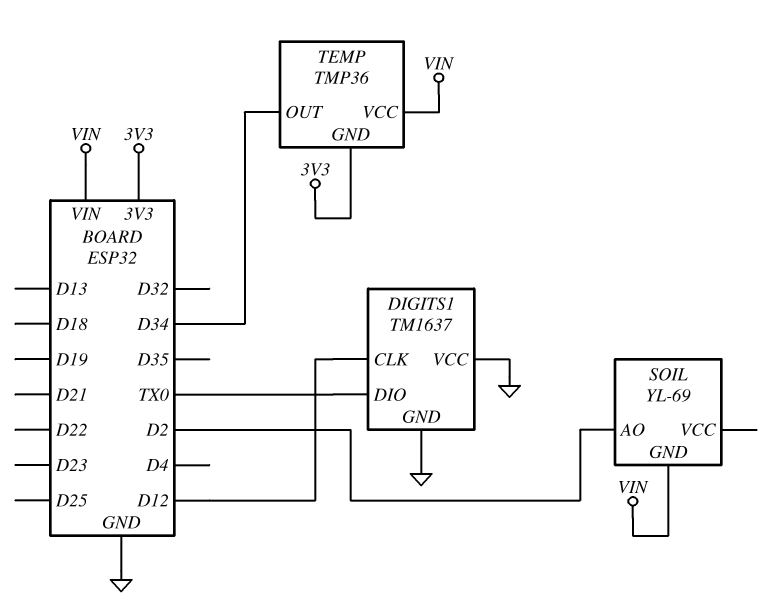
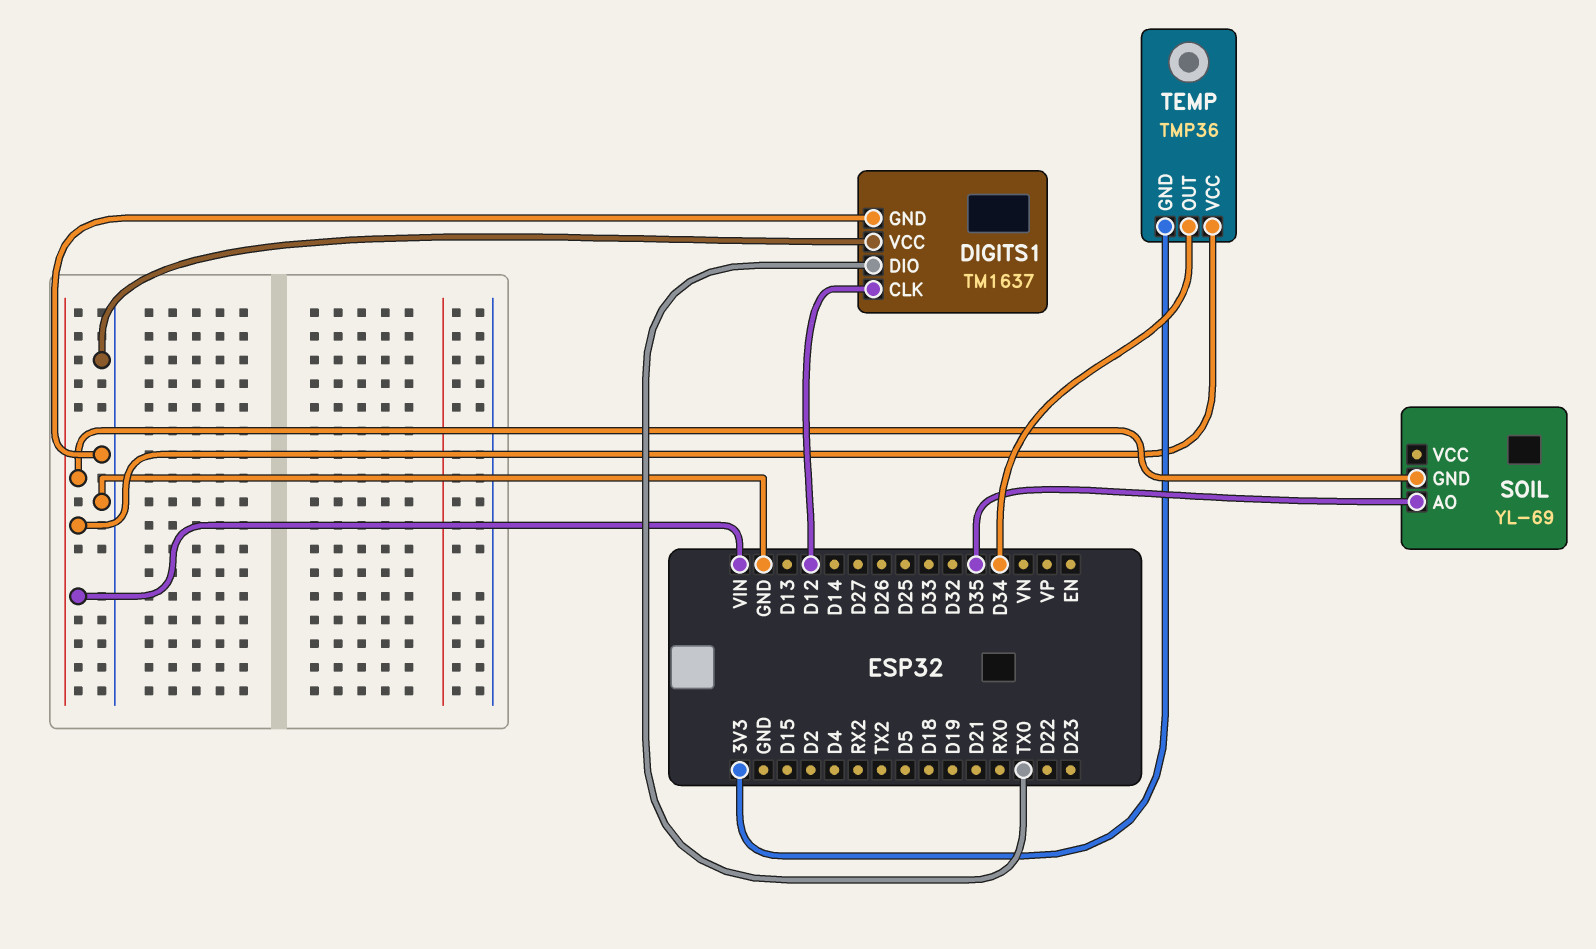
SOIL pin AO: D2 -> D35

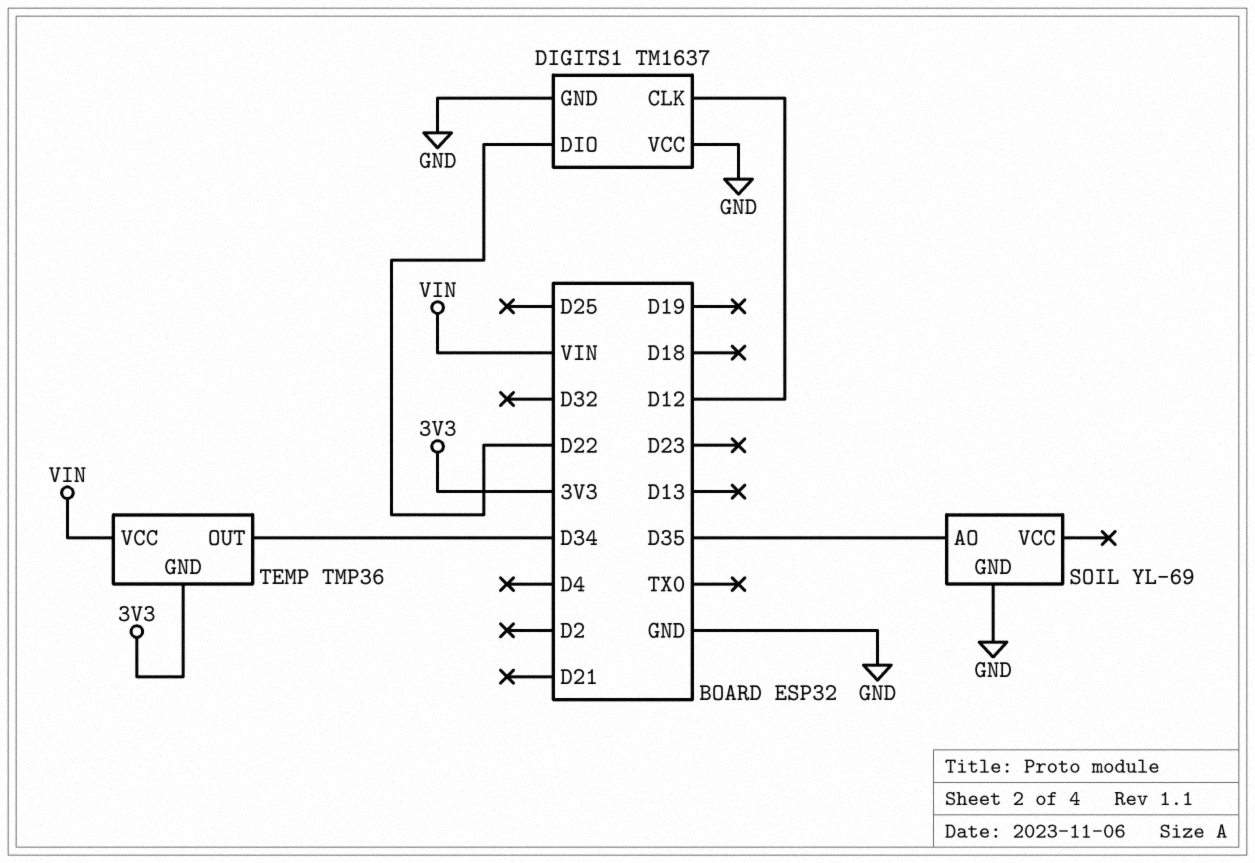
DIGITS1 pin DIO: TX0 -> D22
SOIL pin GND: VIN -> GND

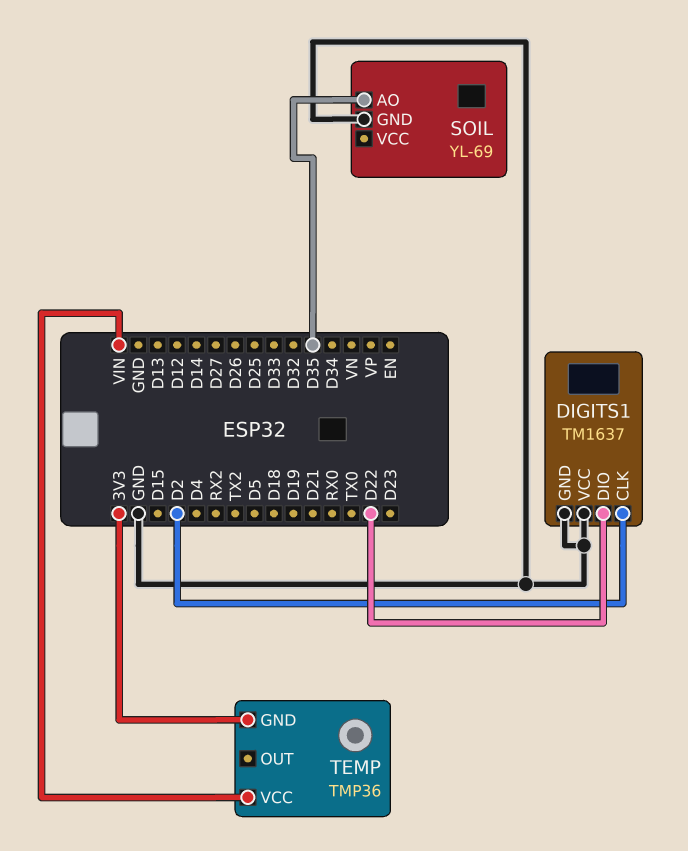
DIGITS1 pin CLK: D12 -> D2
TEMP pin OUT: D34 -> none

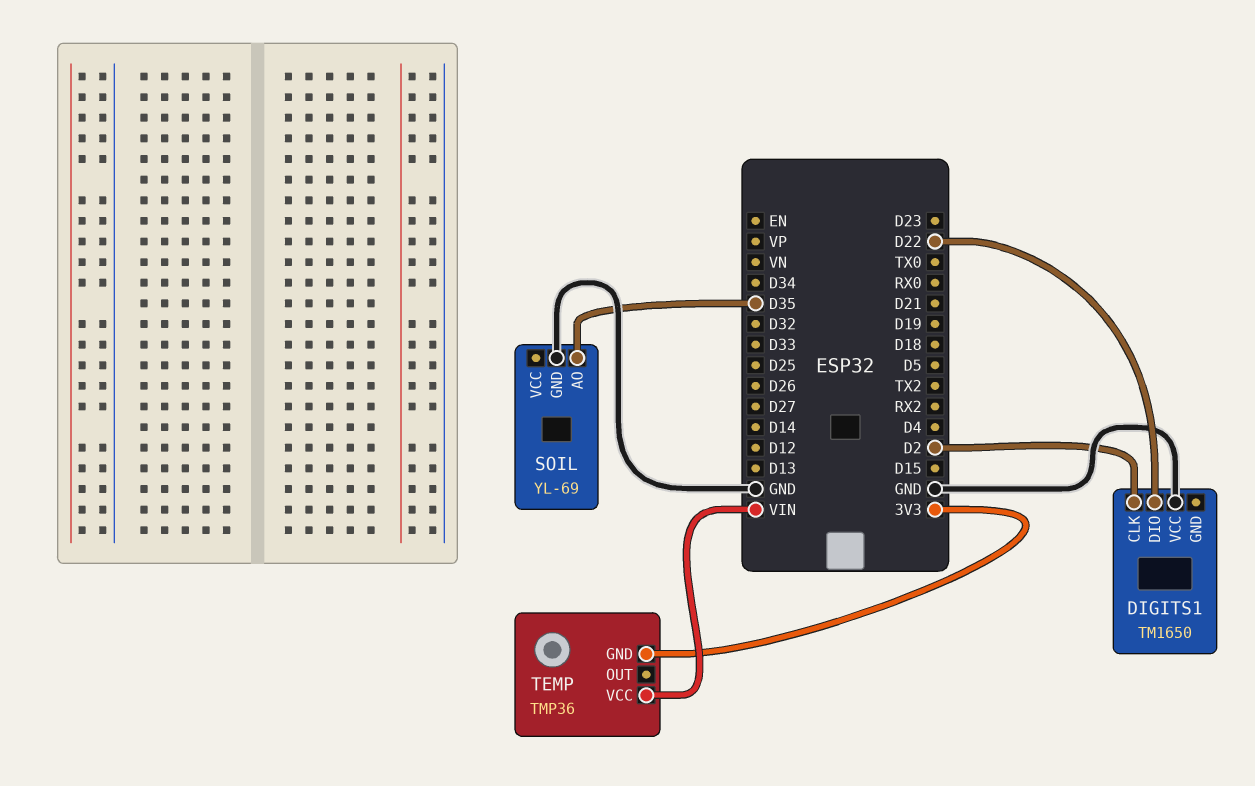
DIGITS1: TM1637 -> TM1650
DIGITS1 pin GND: GND -> none

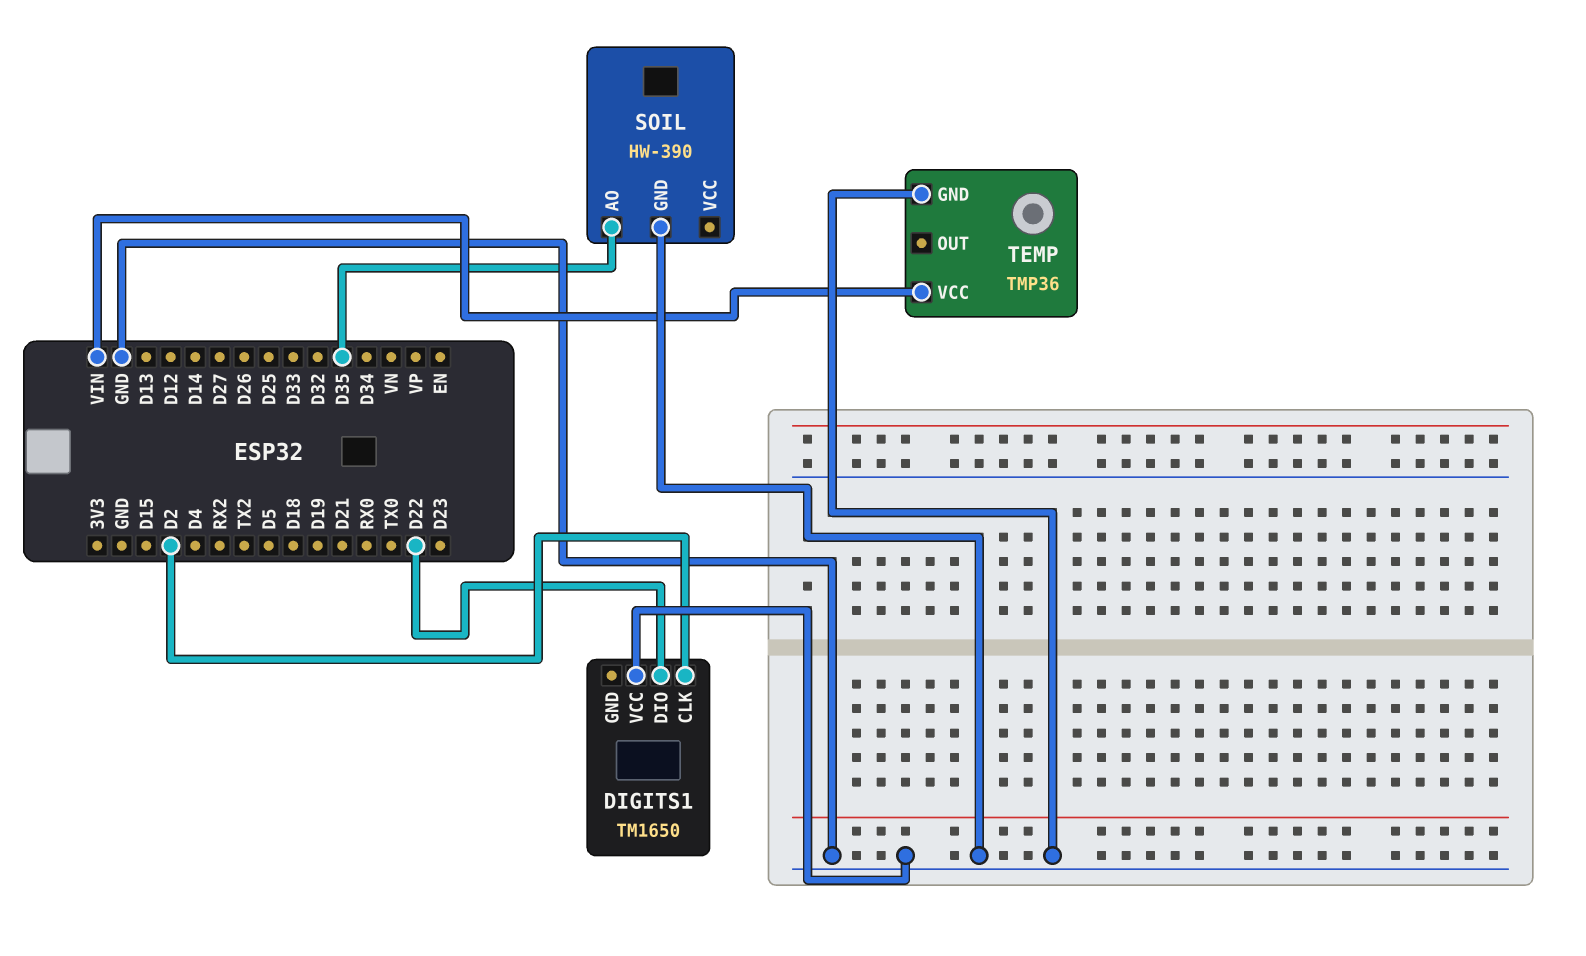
SOIL: YL-69 -> HW-390
TEMP pin GND: 3V3 -> GND

